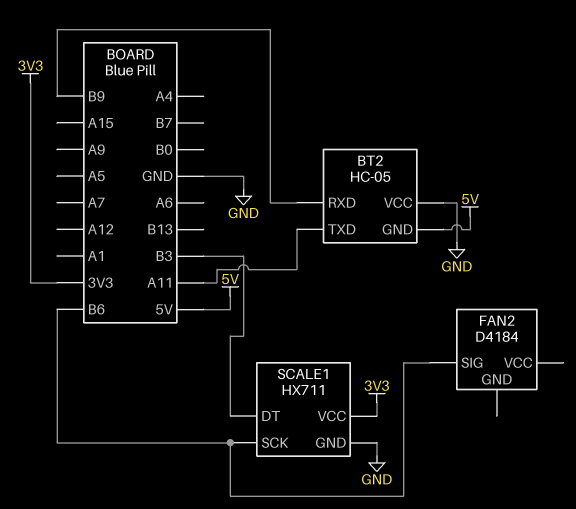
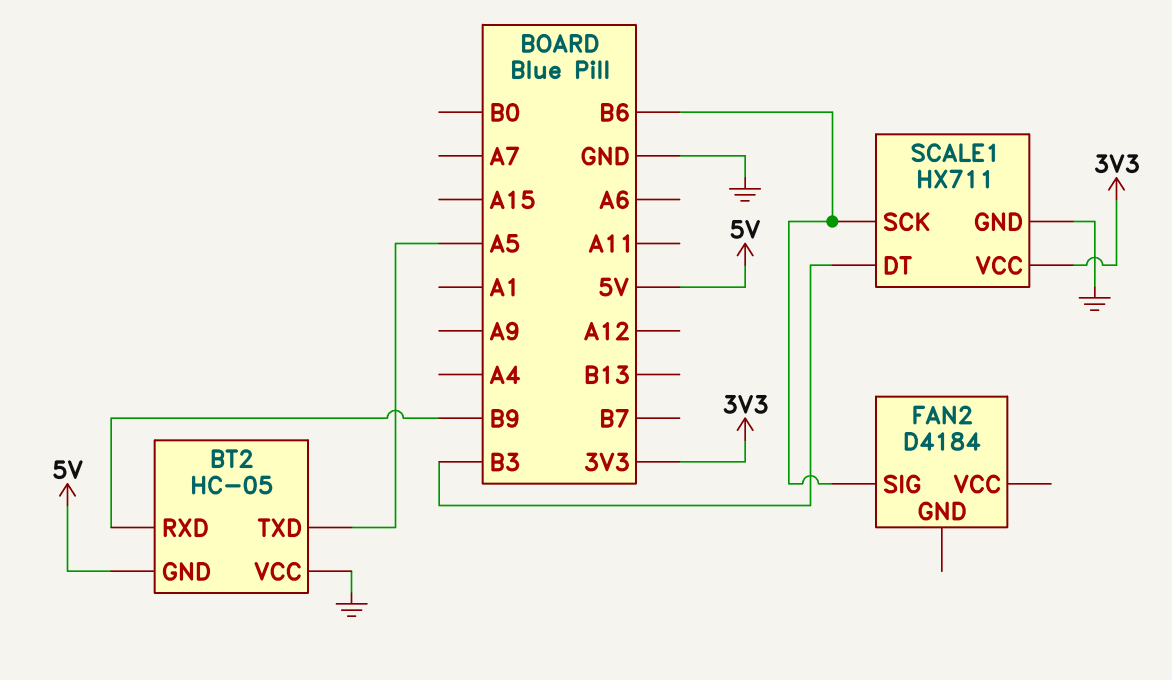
BT2 pin TXD: A11 -> A5

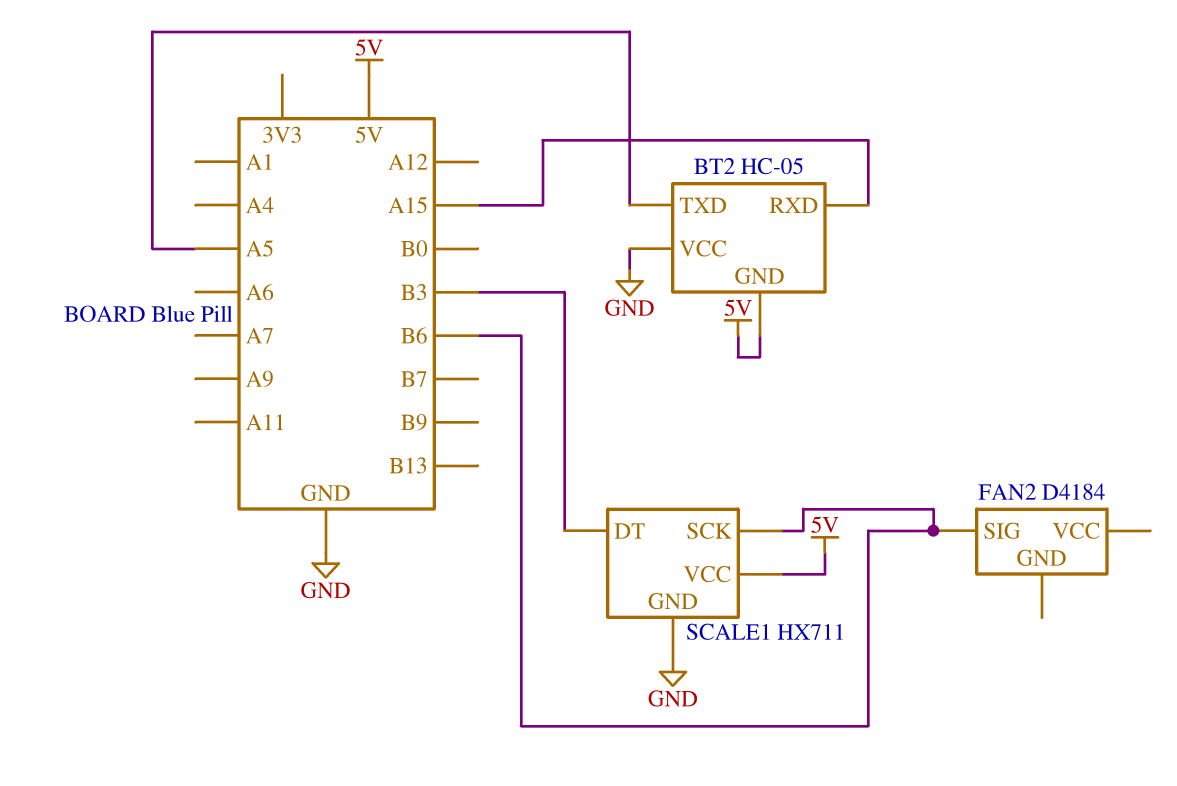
BT2 pin RXD: B9 -> A15
SCALE1 pin VCC: 3V3 -> 5V

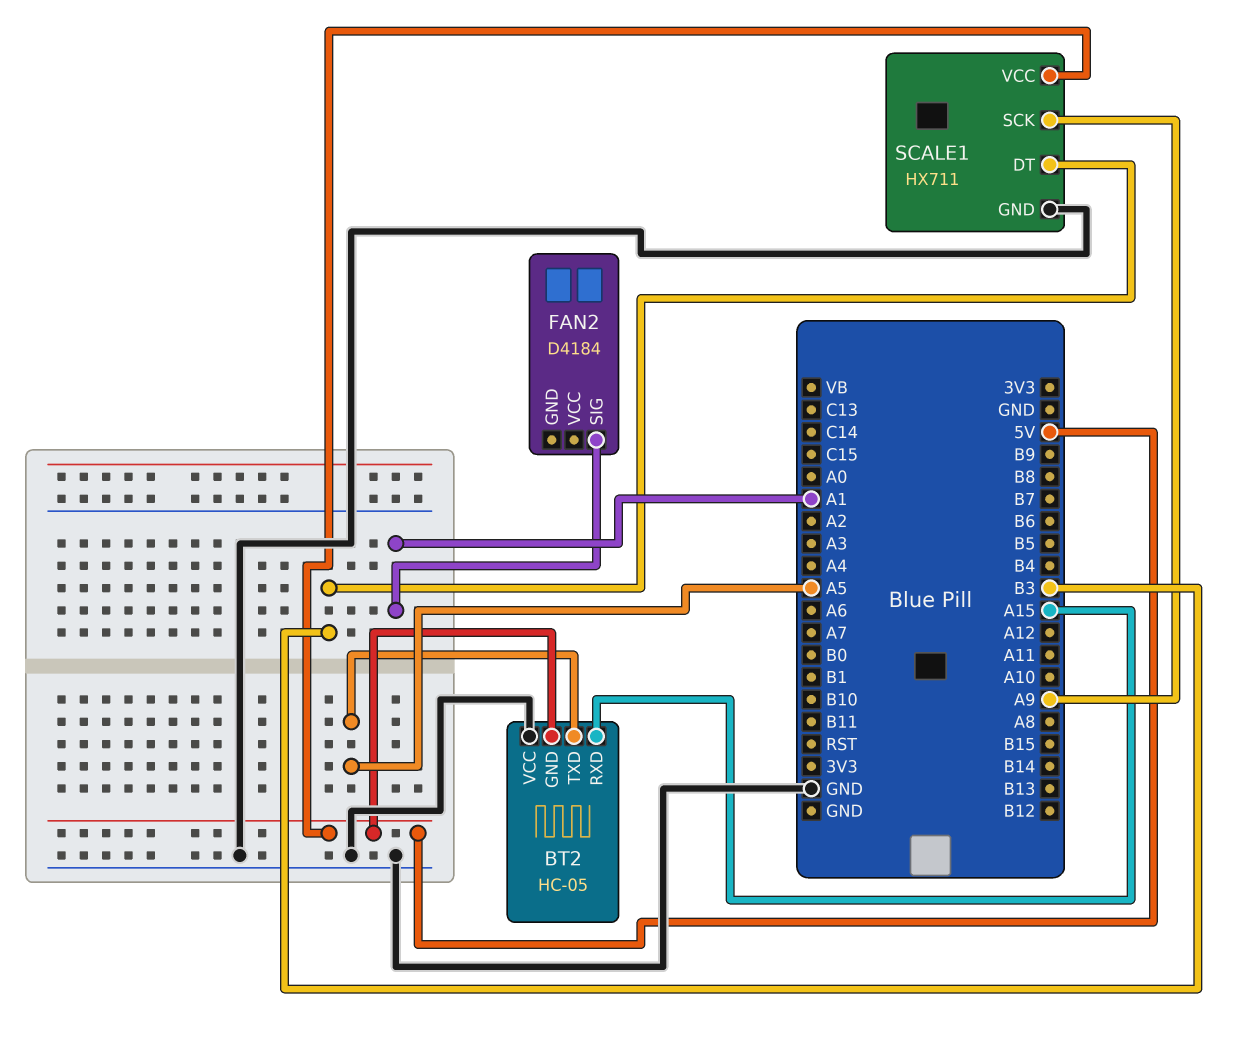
FAN2 pin SIG: B6 -> A1
SCALE1 pin SCK: B6 -> A9

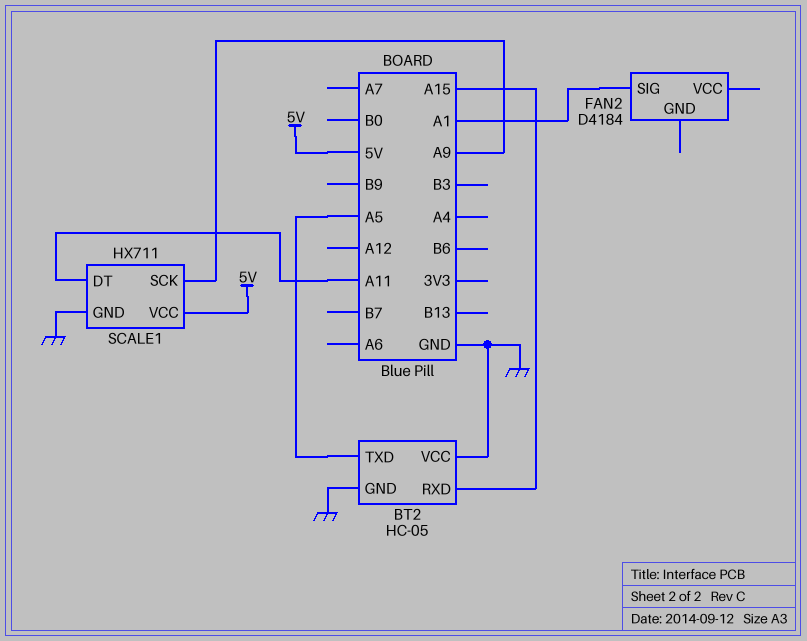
BT2 pin GND: 5V -> GND
SCALE1 pin DT: B3 -> A11

